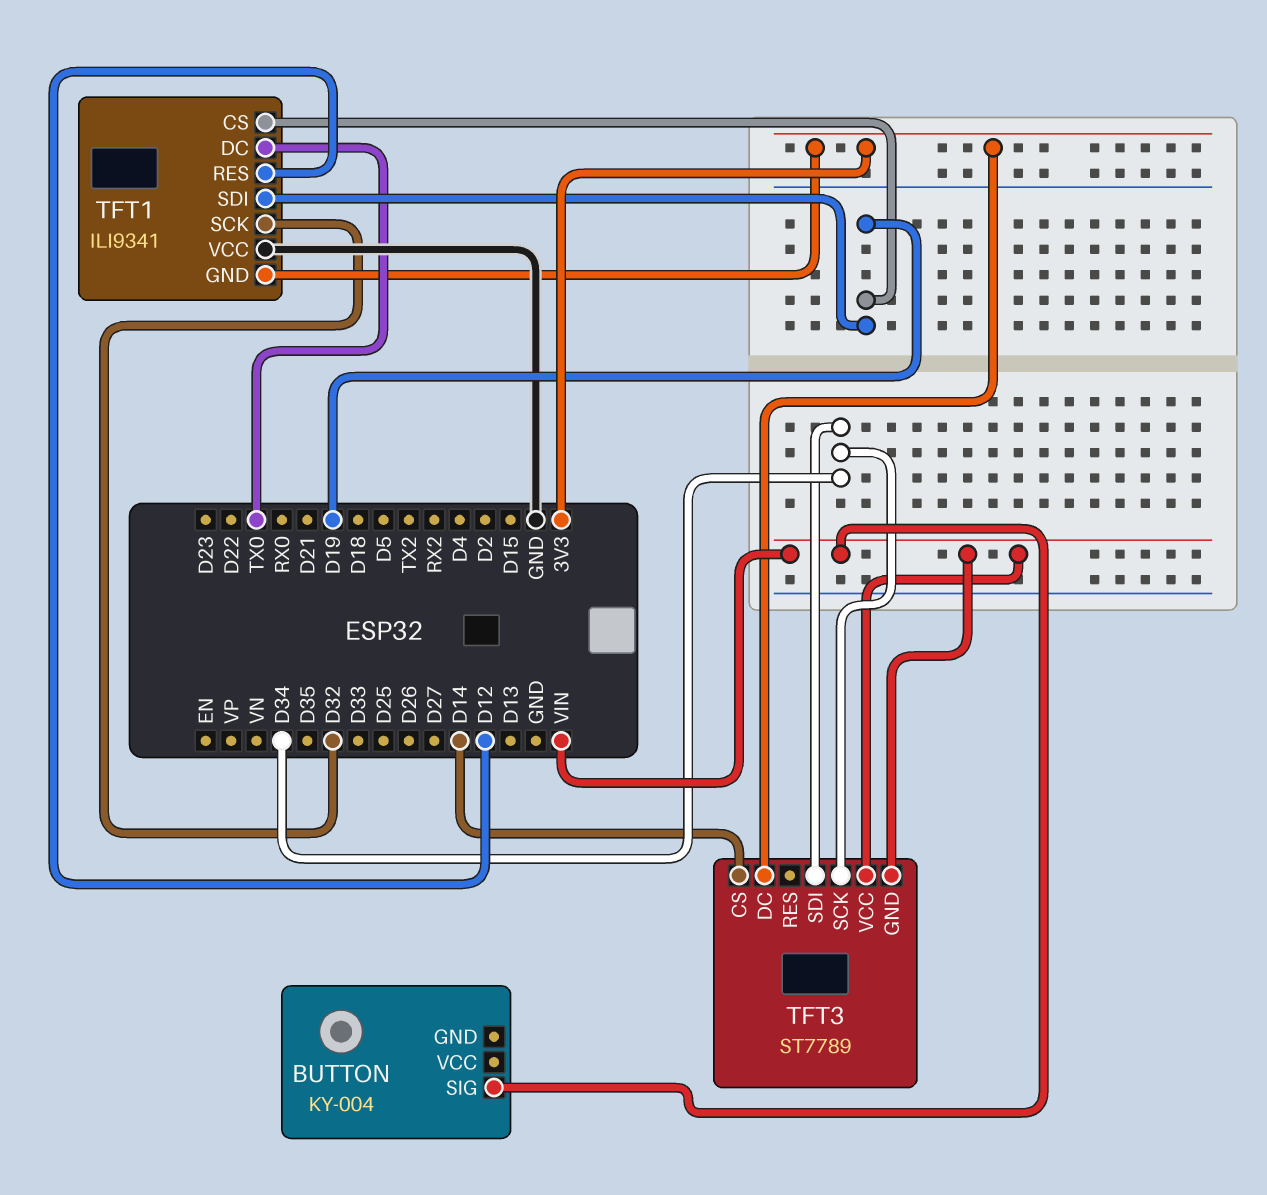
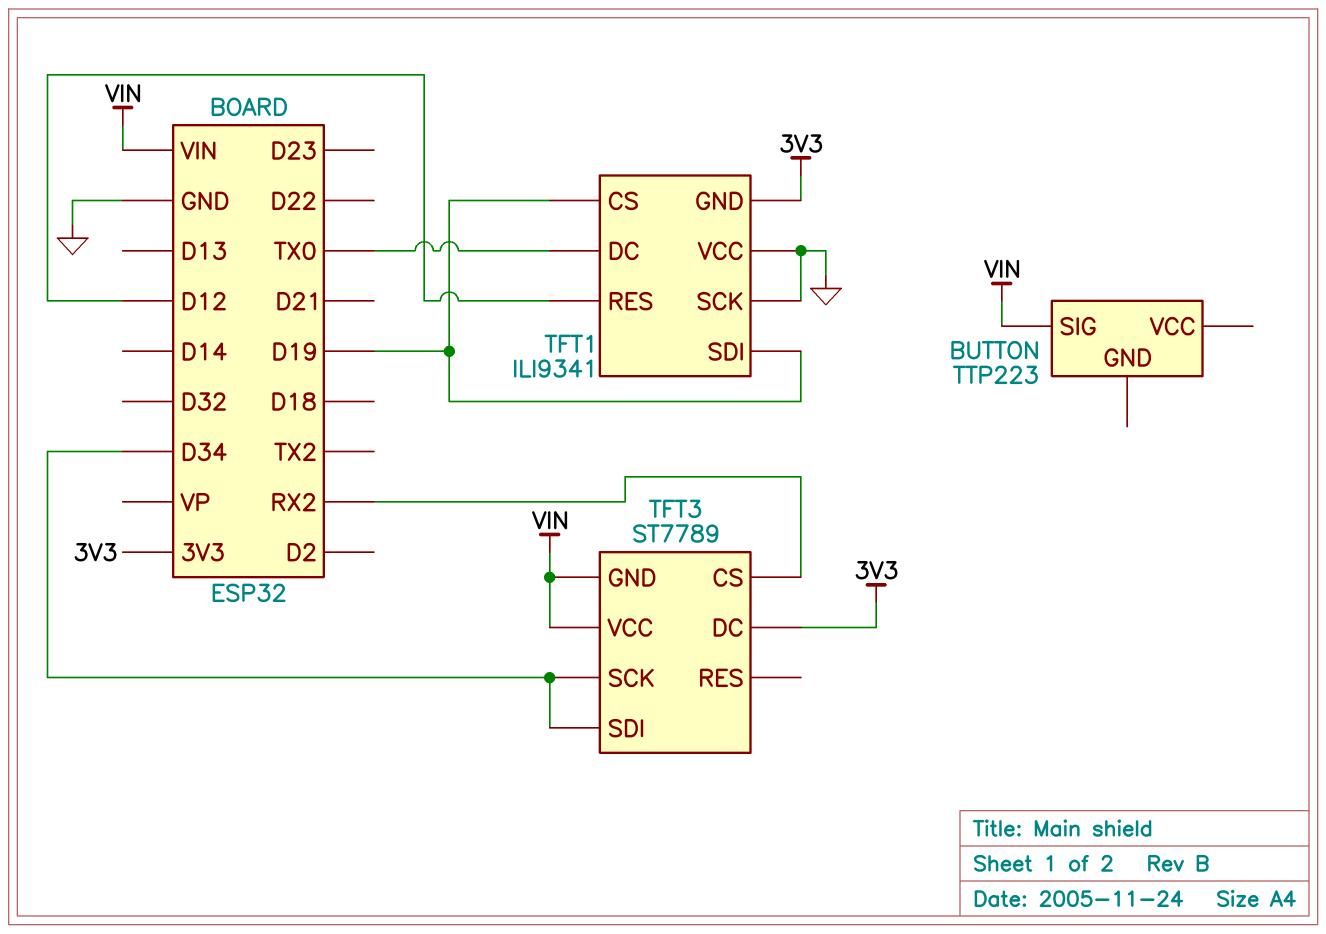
BUTTON: KY-004 -> TTP223
TFT1 pin SCK: D32 -> GND
TFT3 pin CS: D14 -> RX2

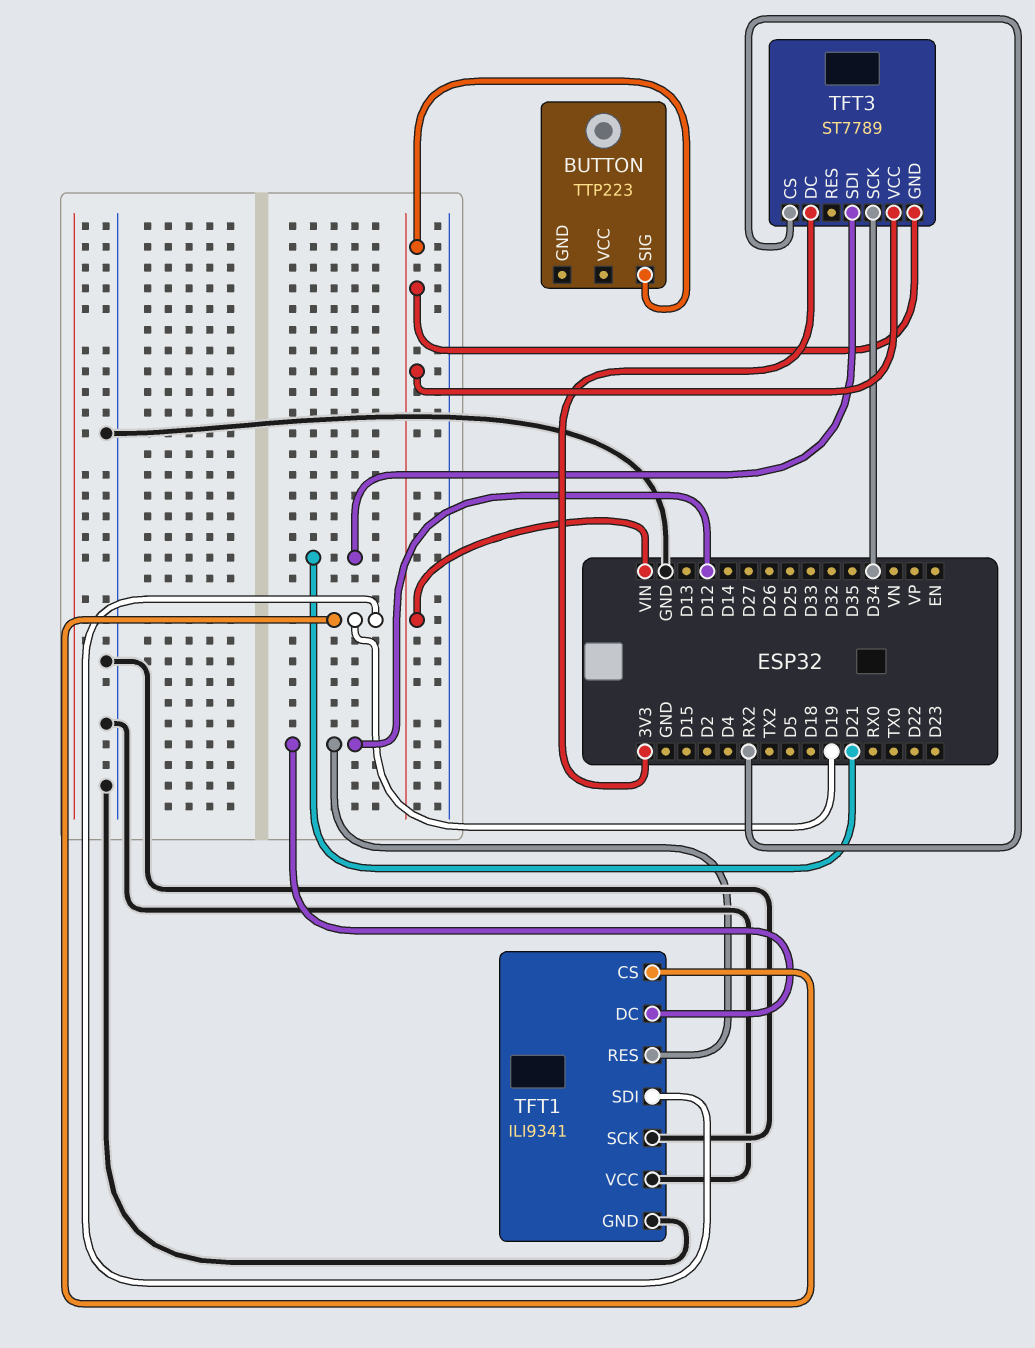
TFT1 pin DC: TX0 -> D12
TFT1 pin GND: 3V3 -> GND
TFT3 pin SDI: D34 -> D21

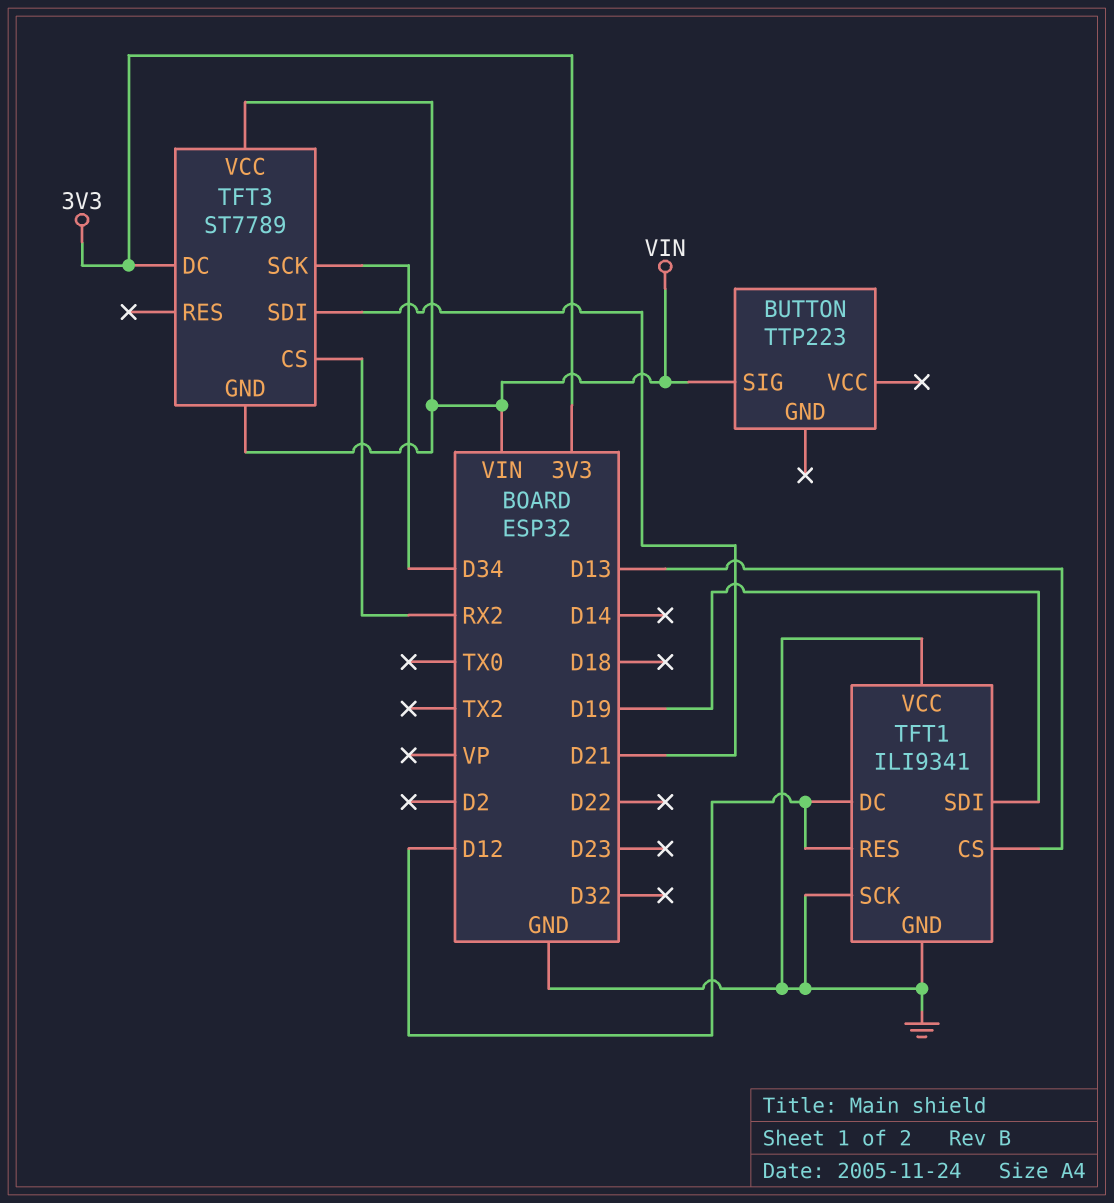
TFT1 pin CS: D19 -> D13

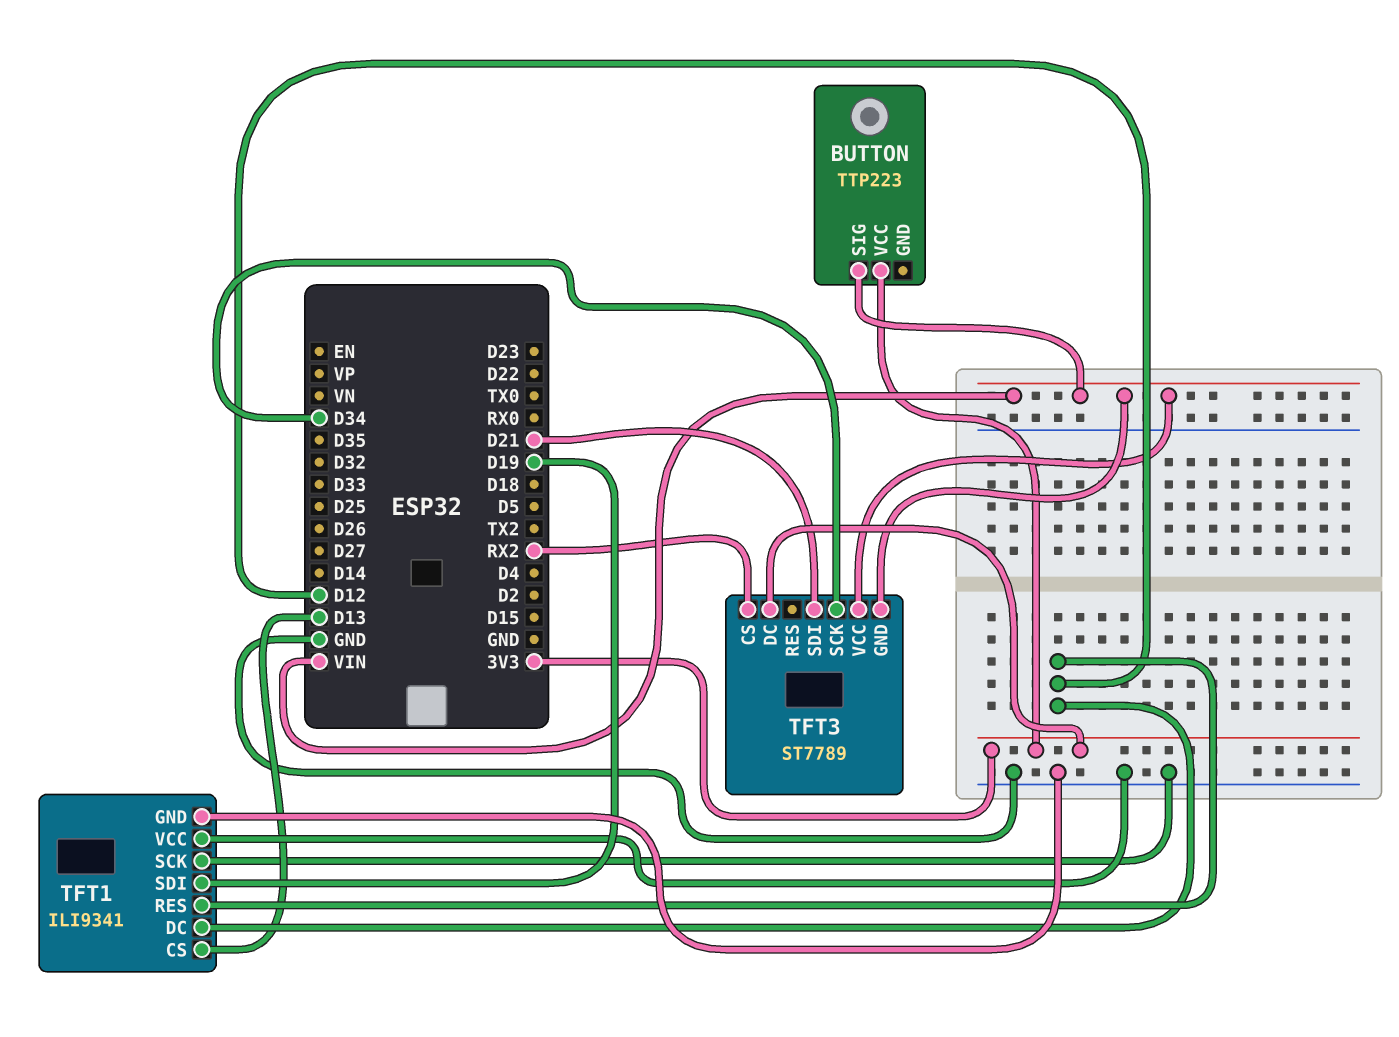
BUTTON pin VCC: none -> 3V3

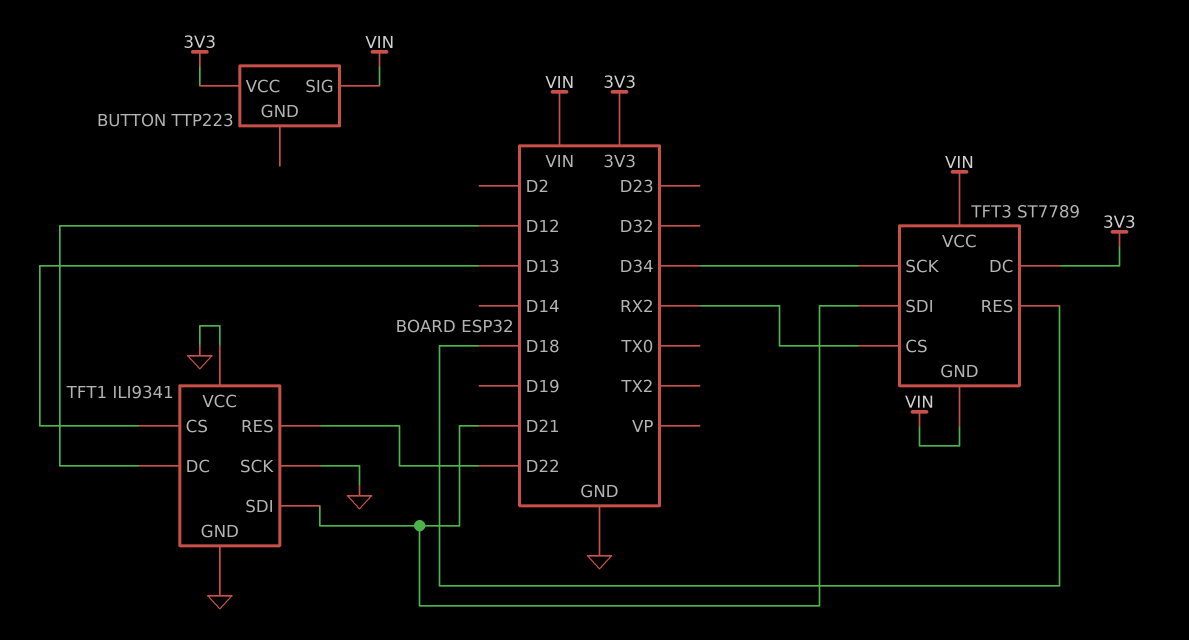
TFT1 pin RES: D12 -> D22
TFT1 pin SDI: D19 -> D21
TFT3 pin RES: none -> D18

